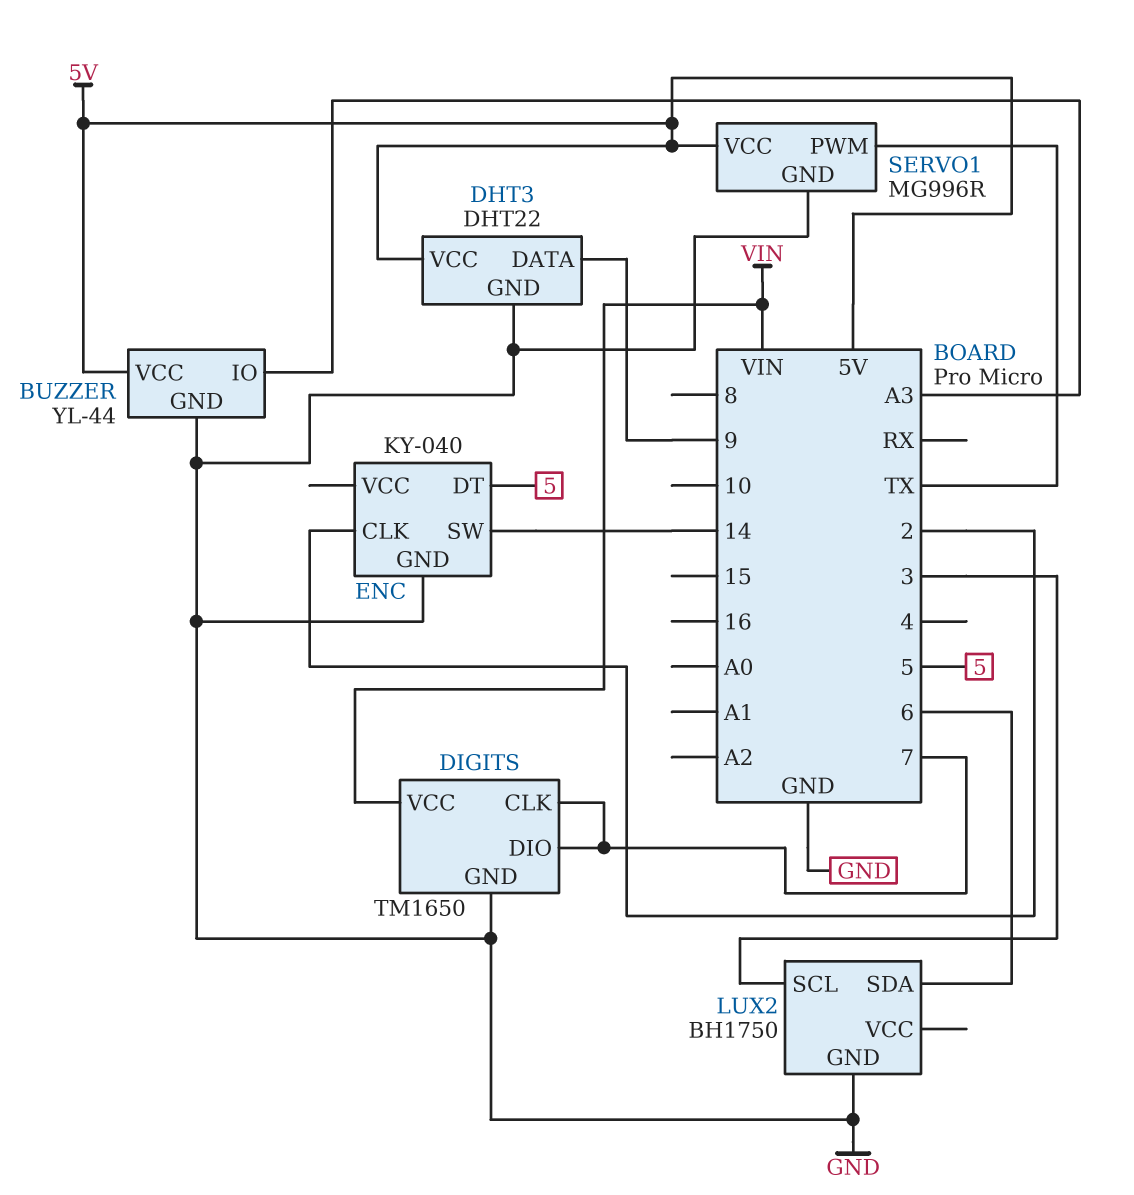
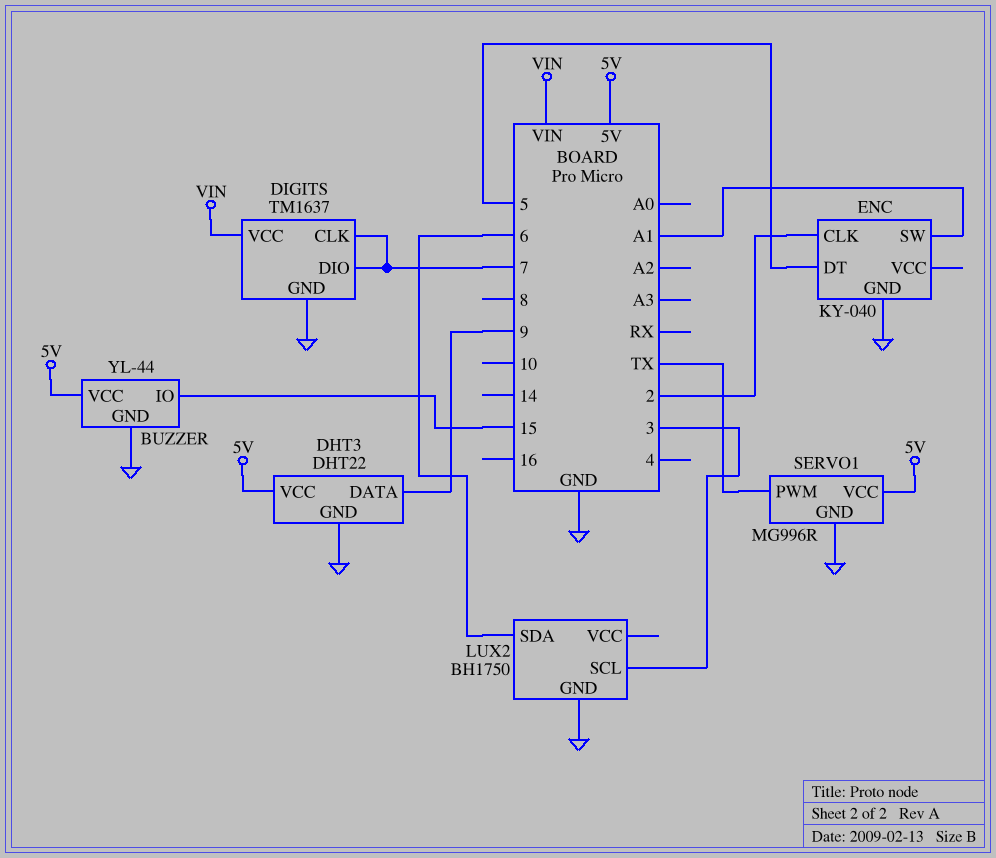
BUZZER pin IO: A3 -> 15
DIGITS: TM1650 -> TM1637
ENC pin SW: 14 -> A1

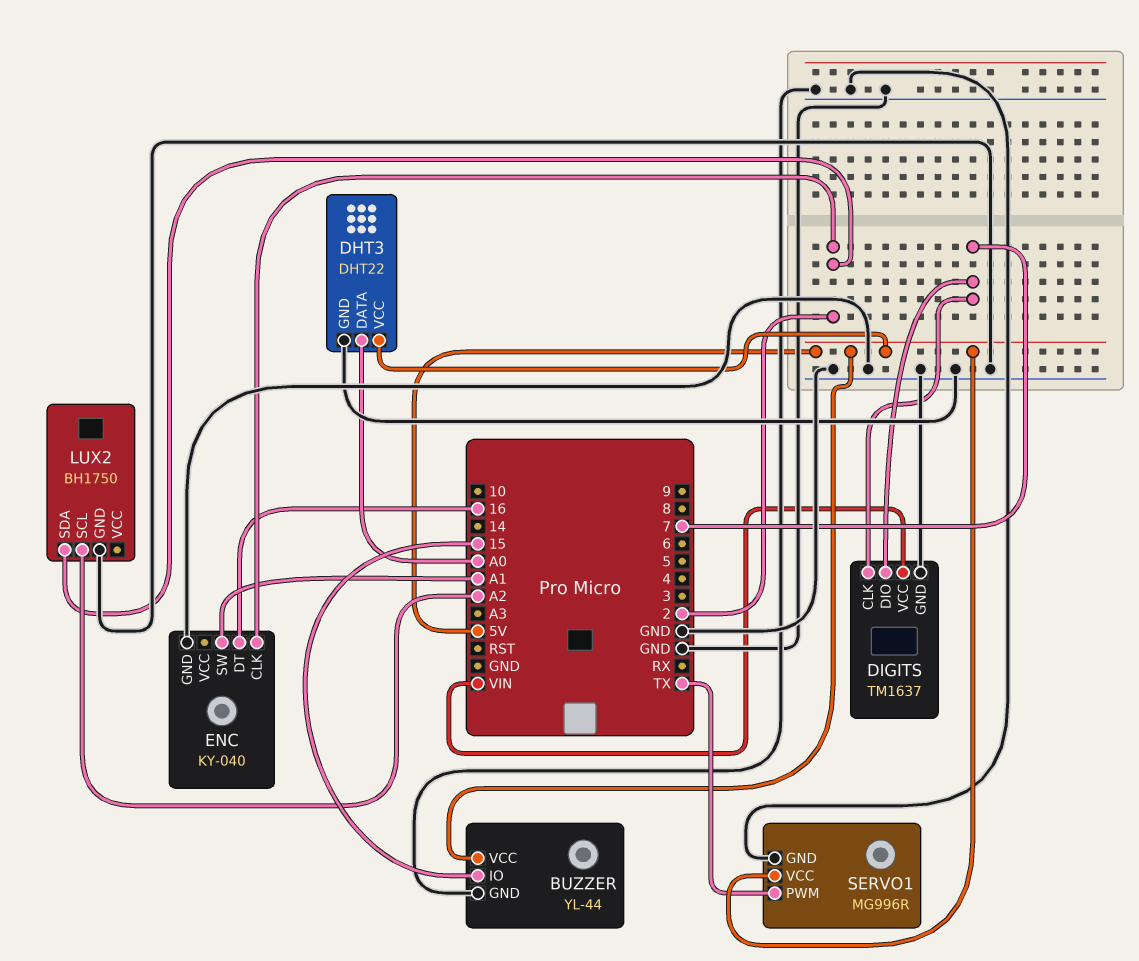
DHT3 pin DATA: 9 -> A0
ENC pin DT: 5 -> 16
LUX2 pin SCL: 3 -> A2
LUX2 pin SDA: 6 -> 2

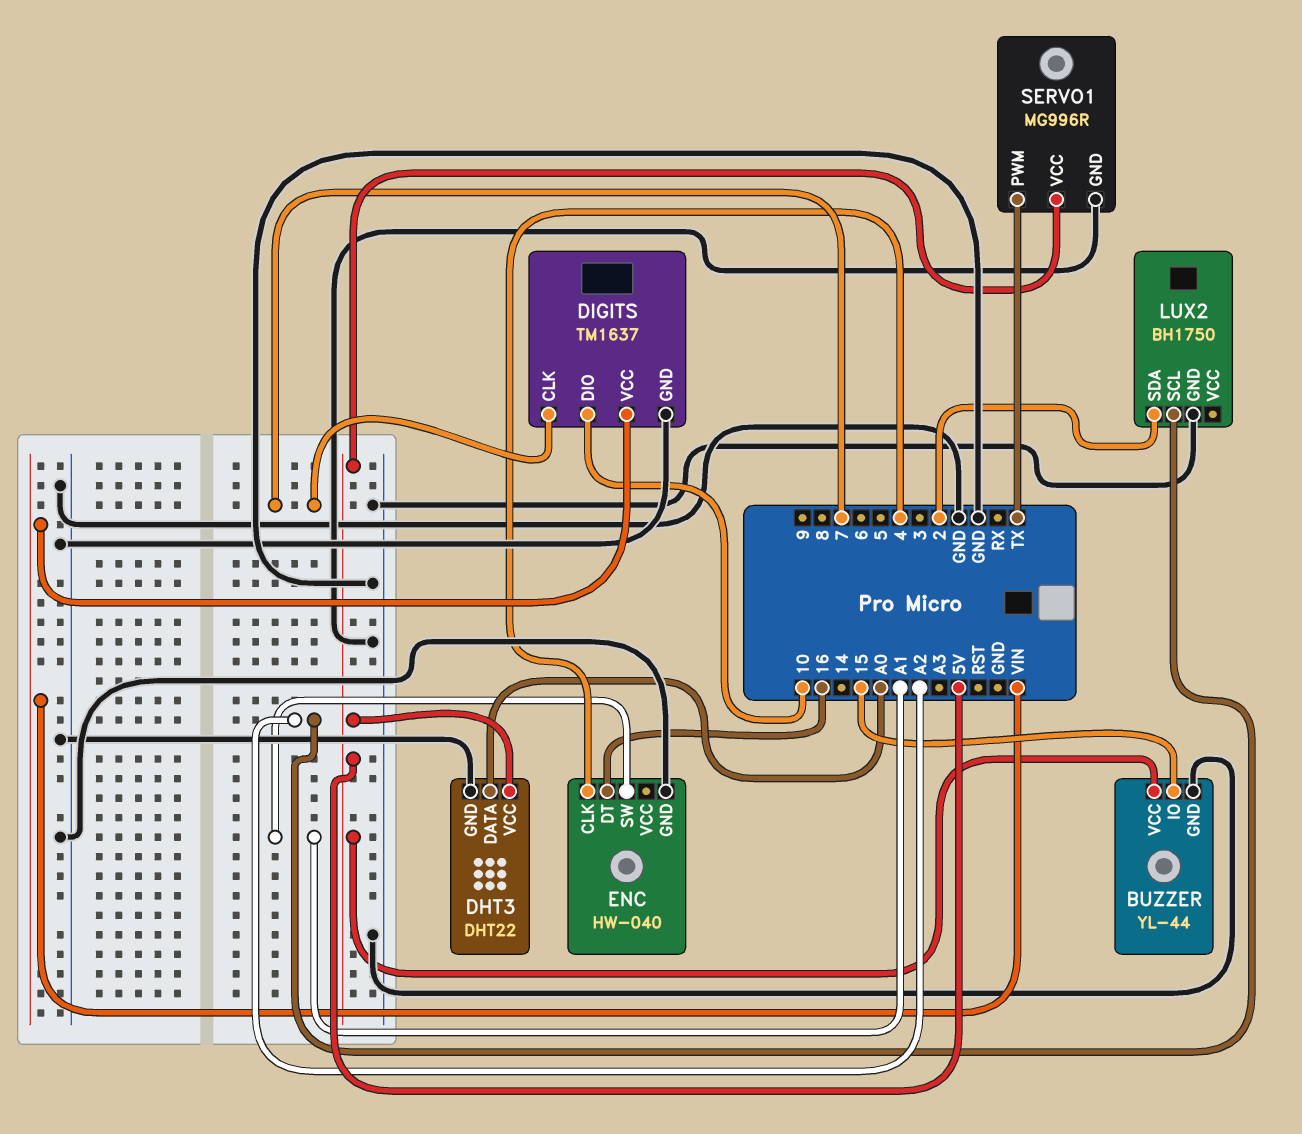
DIGITS pin DIO: 7 -> 10
ENC: KY-040 -> HW-040
ENC pin CLK: 2 -> 4

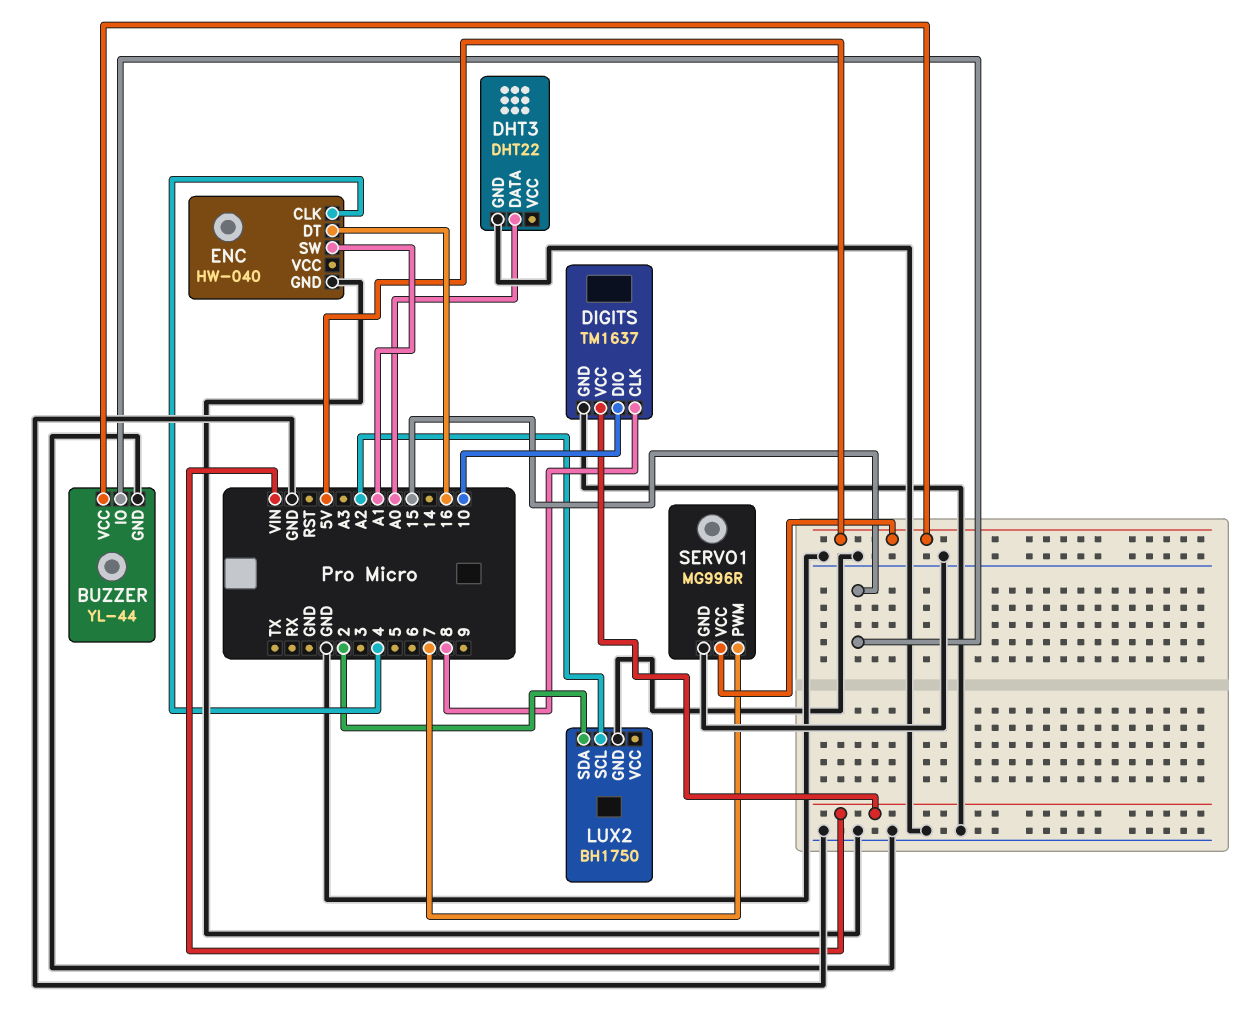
DHT3 pin VCC: 5V -> none
DIGITS pin CLK: 7 -> 8
SERVO1 pin PWM: TX -> 7

